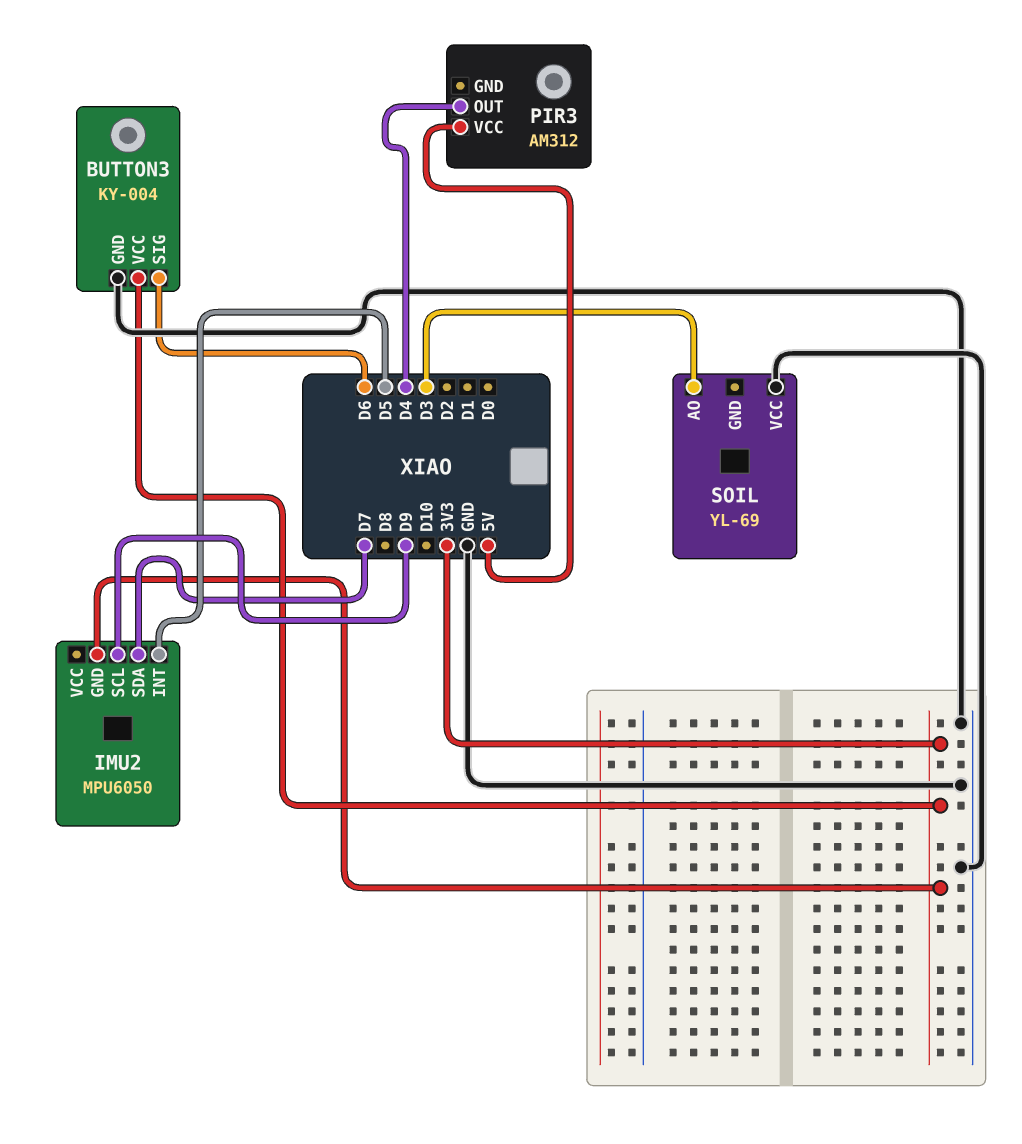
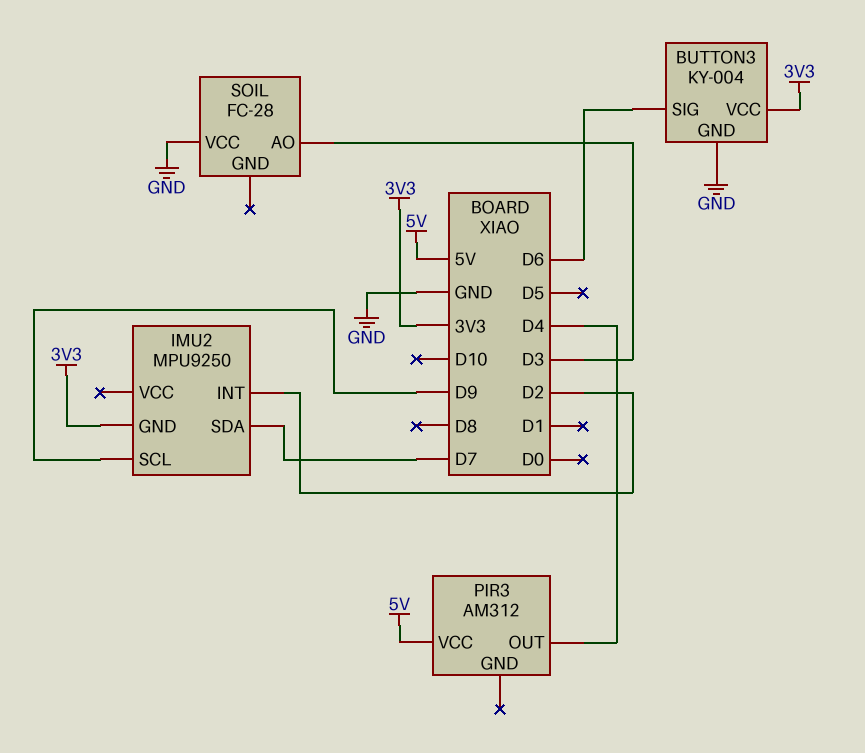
IMU2: MPU6050 -> MPU9250
IMU2 pin INT: D5 -> D2
SOIL: YL-69 -> FC-28

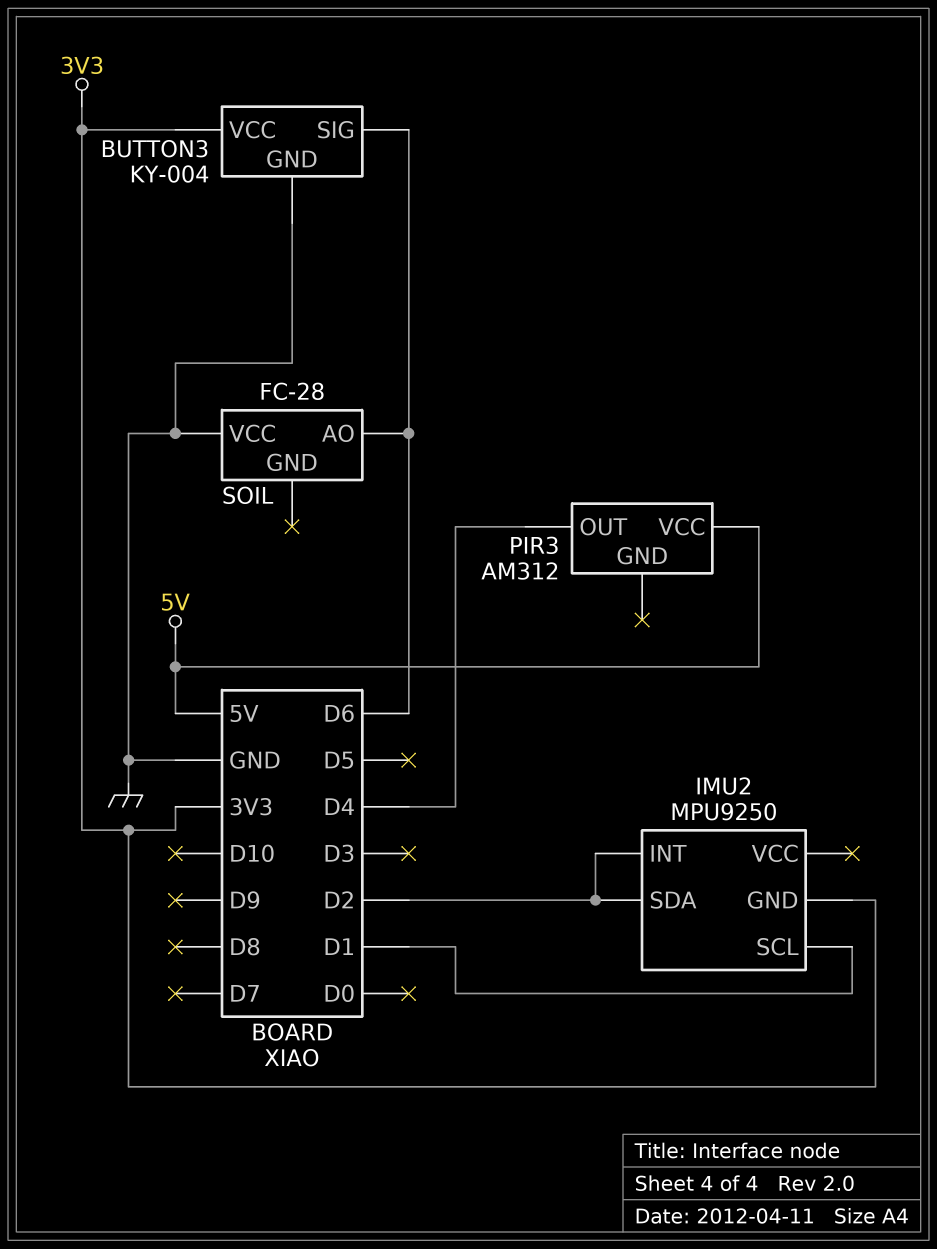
IMU2 pin SCL: D9 -> D1
IMU2 pin SDA: D7 -> D2
SOIL pin AO: D3 -> D6

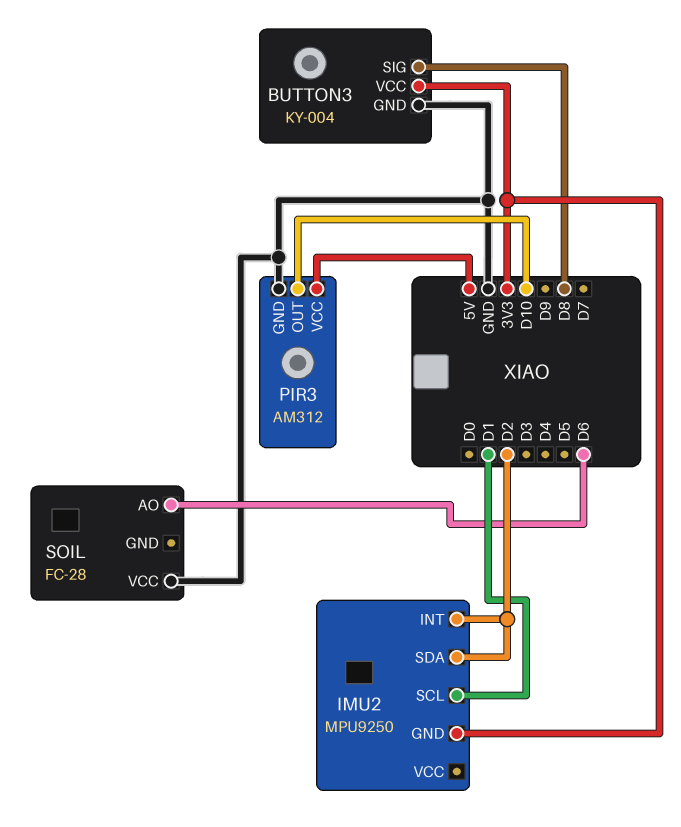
BUTTON3 pin SIG: D6 -> D8
PIR3 pin GND: none -> GND
PIR3 pin OUT: D4 -> D10

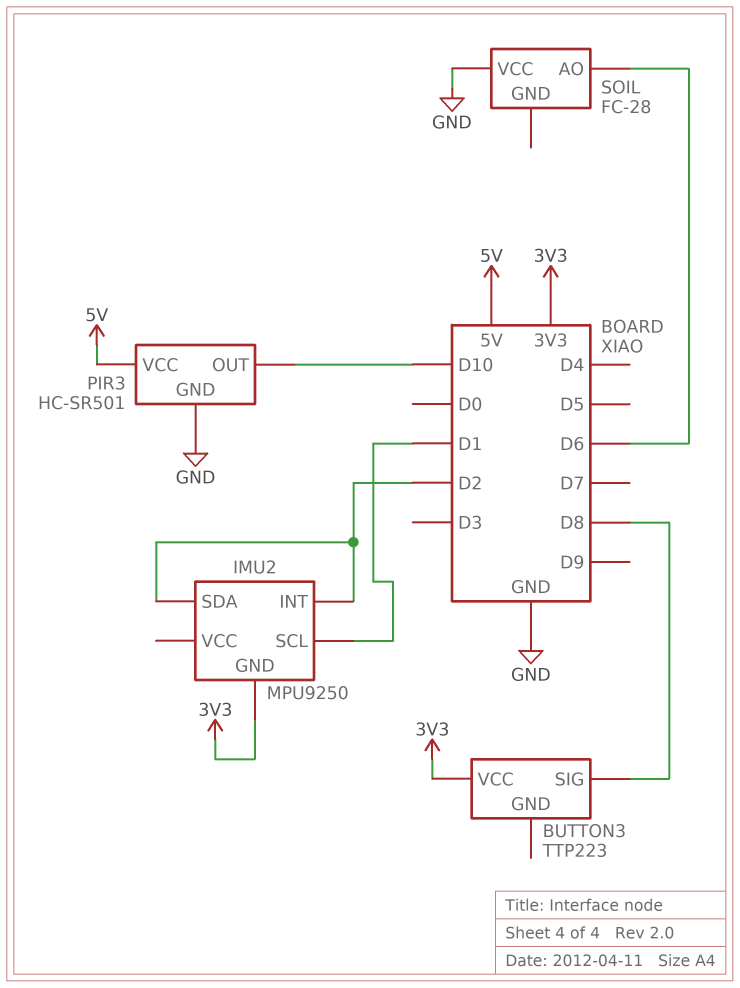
BUTTON3: KY-004 -> TTP223
BUTTON3 pin GND: GND -> none
PIR3: AM312 -> HC-SR501

